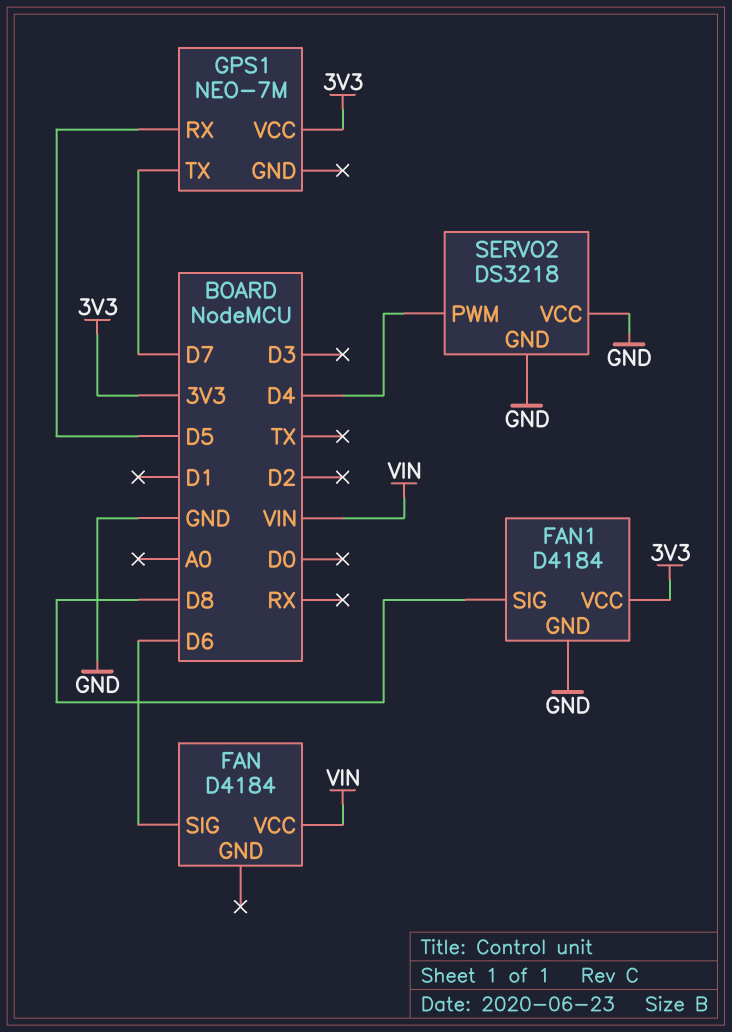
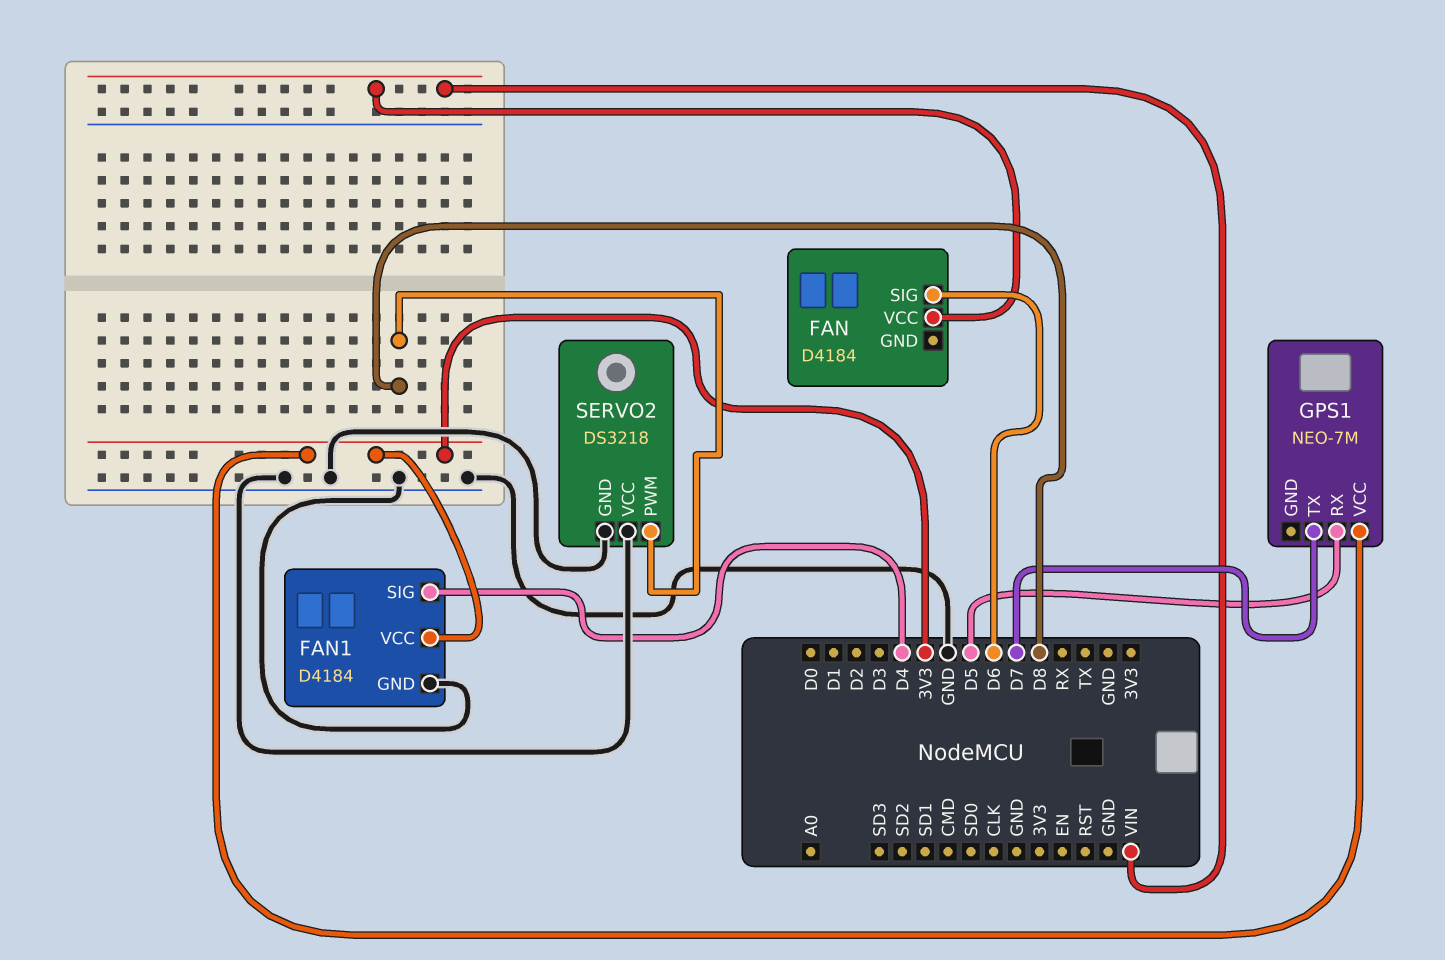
FAN1 pin SIG: D8 -> D4
SERVO2 pin PWM: D4 -> D8

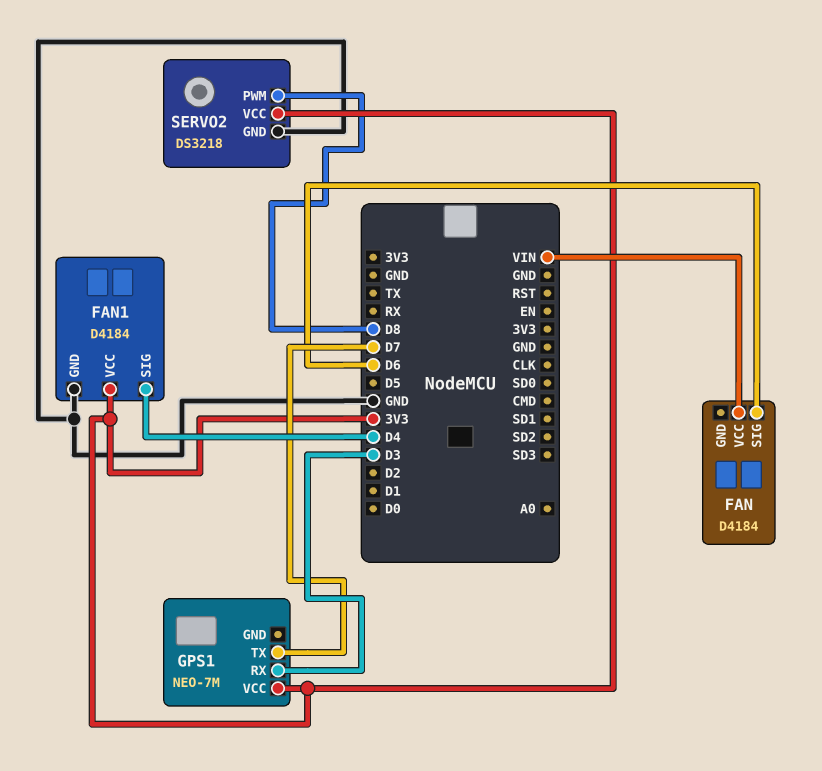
GPS1 pin RX: D5 -> D3
SERVO2 pin VCC: GND -> 3V3

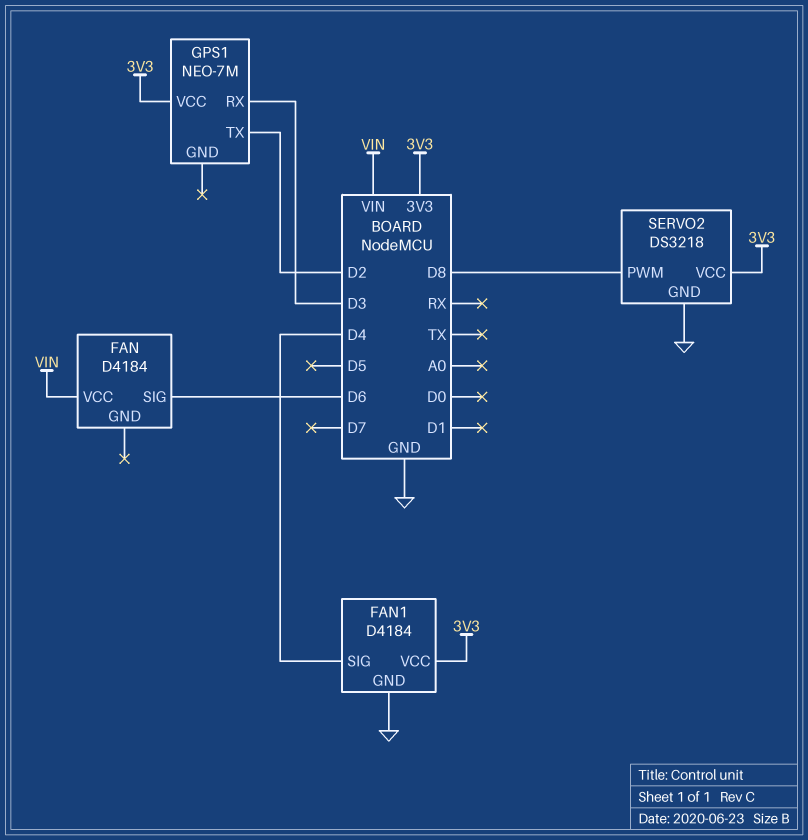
GPS1 pin TX: D7 -> D2

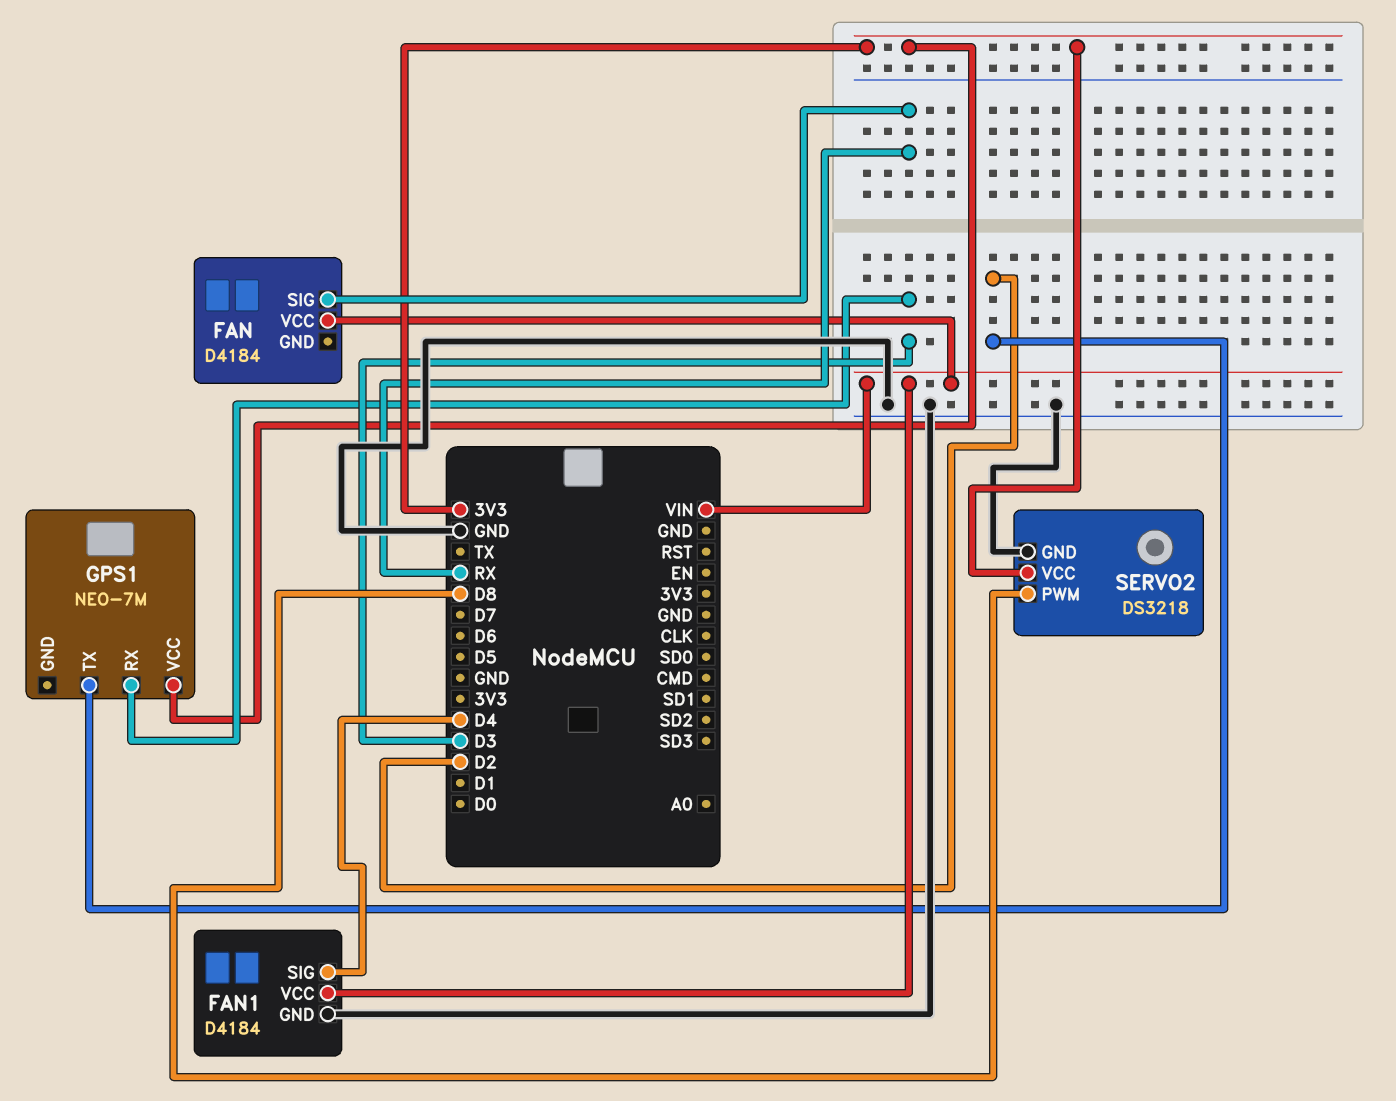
FAN pin SIG: D6 -> RX
FAN1 pin VCC: 3V3 -> VIN

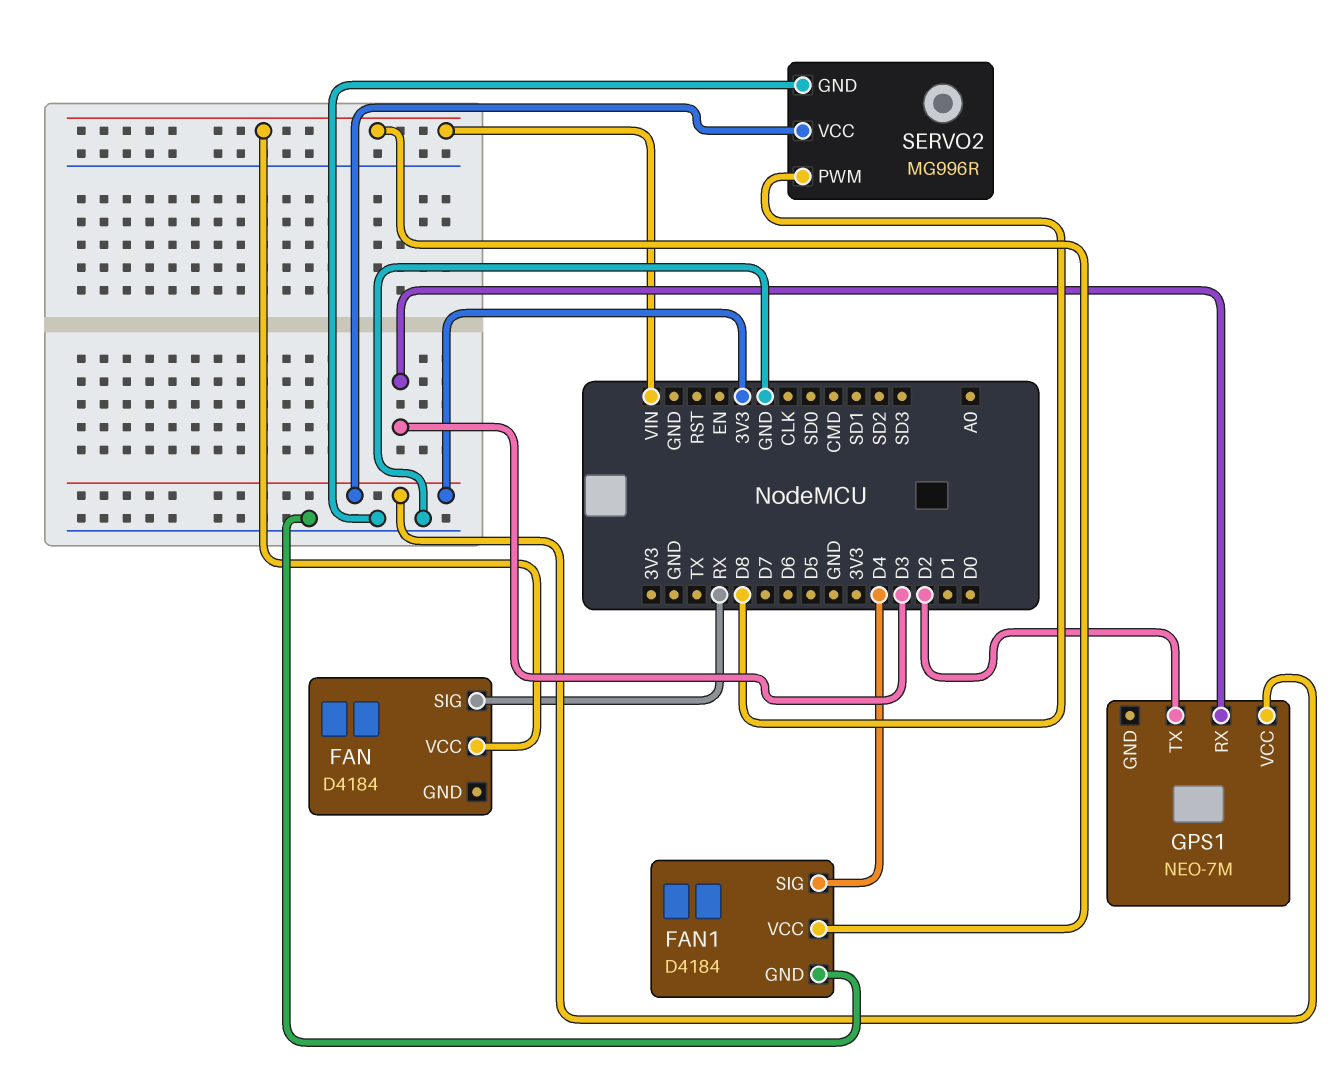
SERVO2: DS3218 -> MG996R

